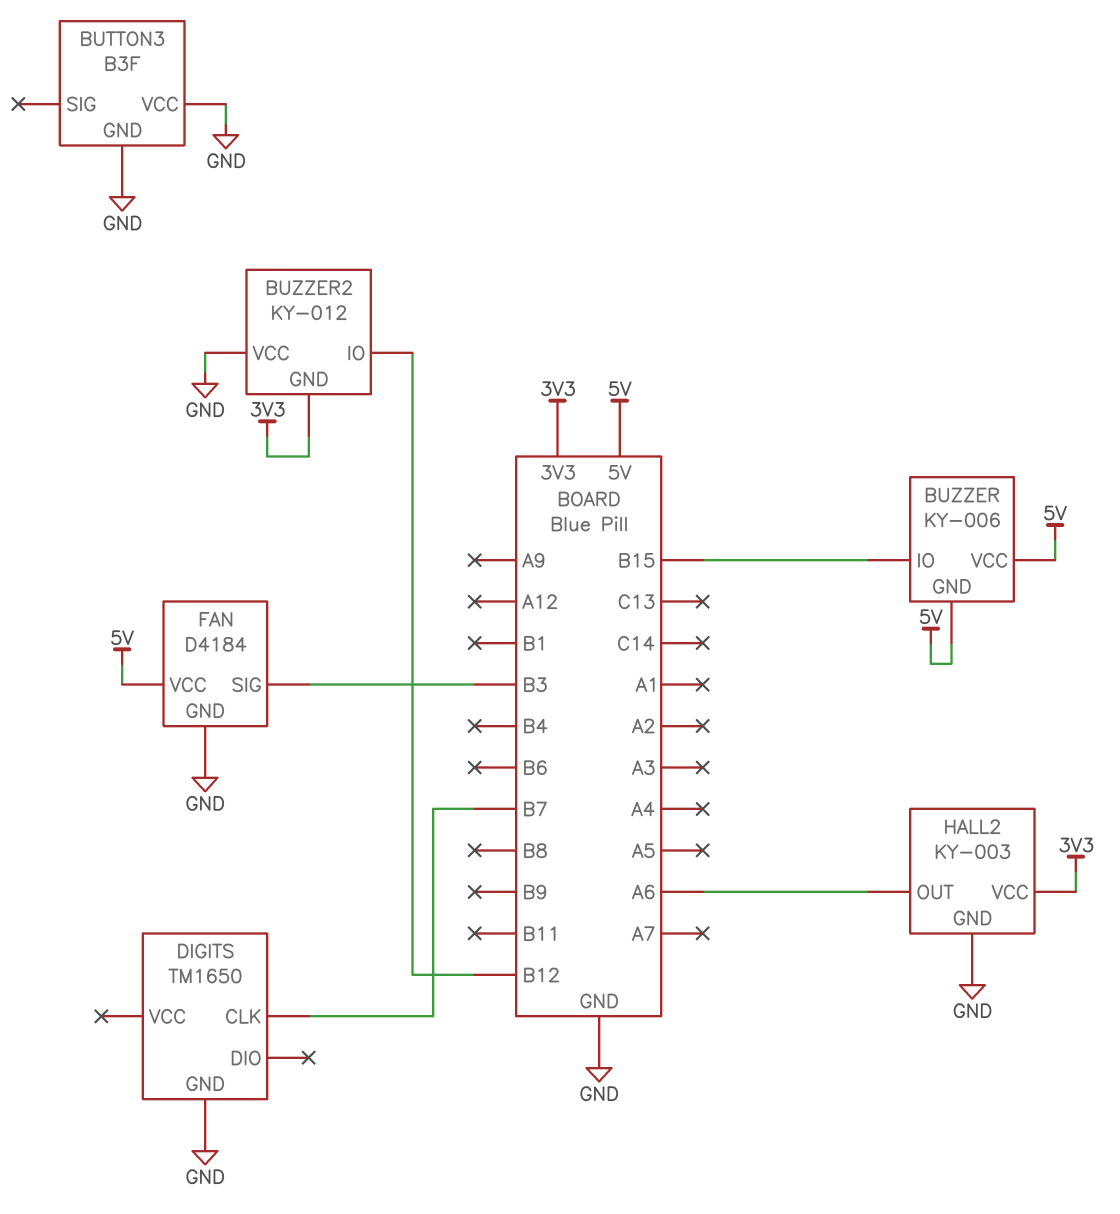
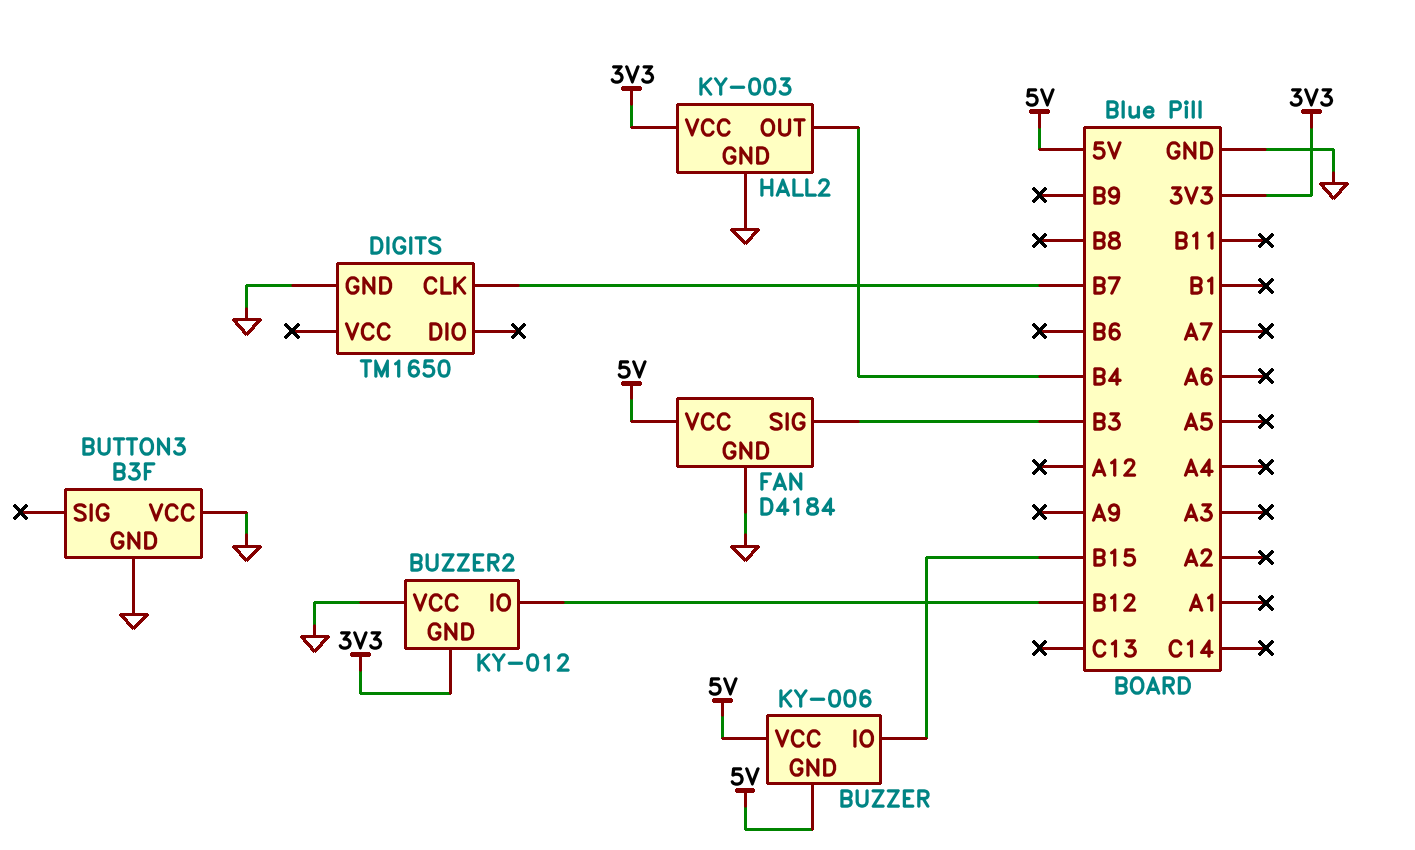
HALL2 pin OUT: A6 -> B4

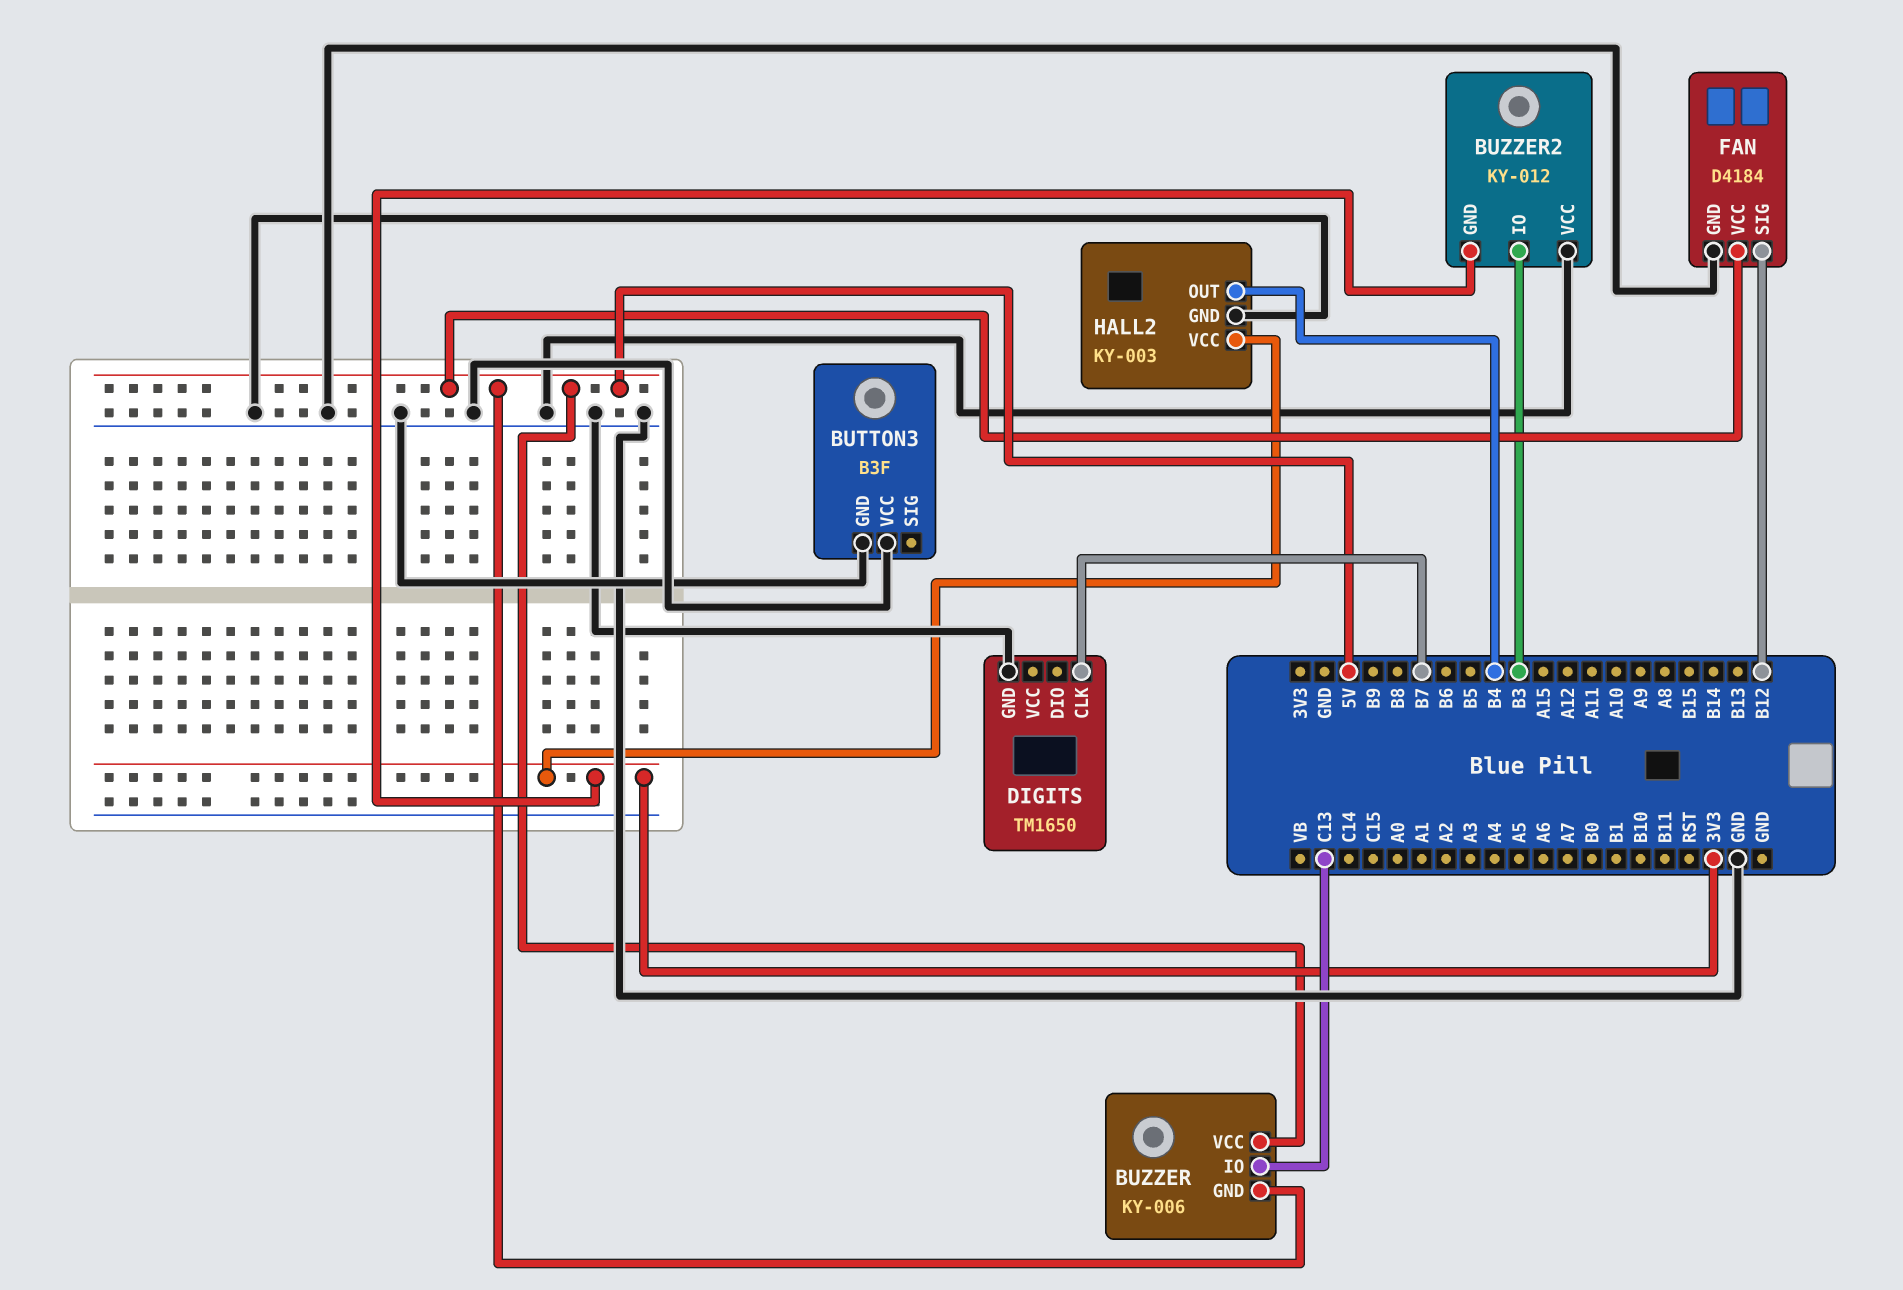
BUZZER pin IO: B15 -> C13
BUZZER2 pin IO: B12 -> B3
FAN pin SIG: B3 -> B12

